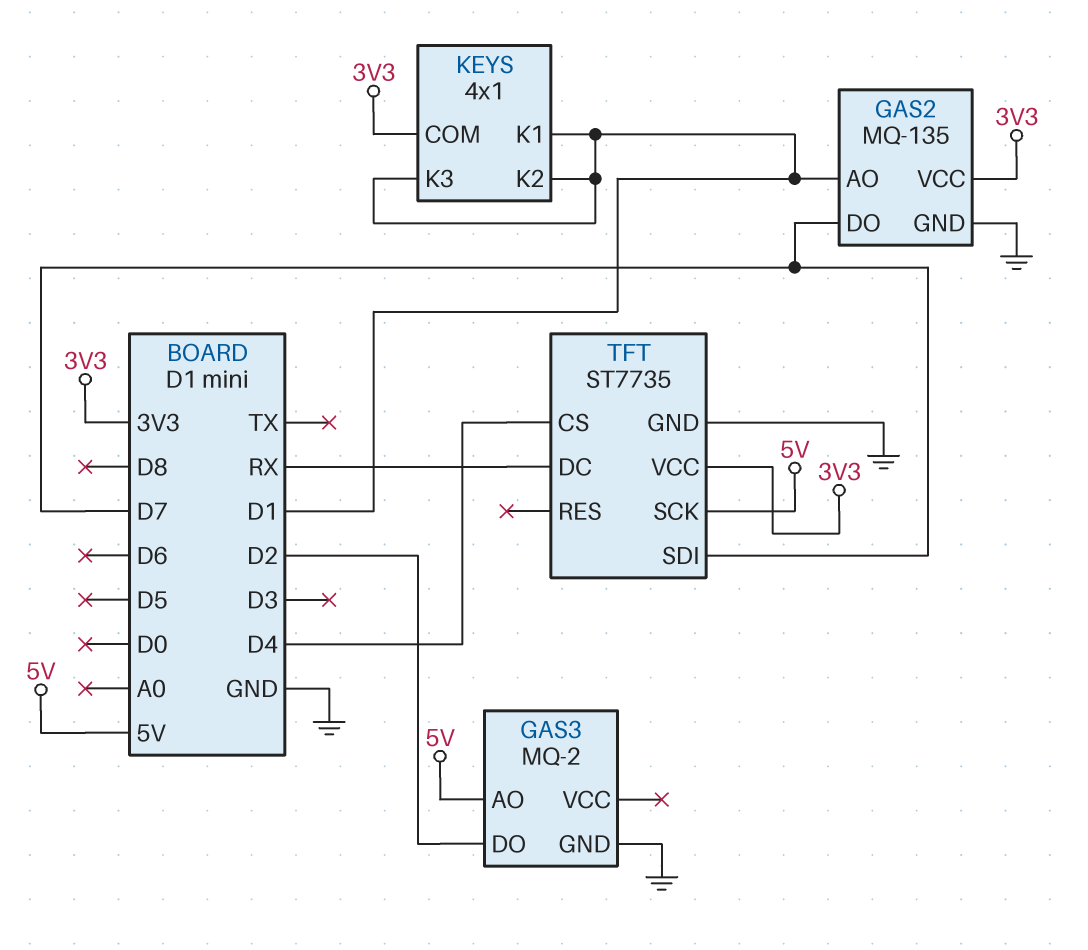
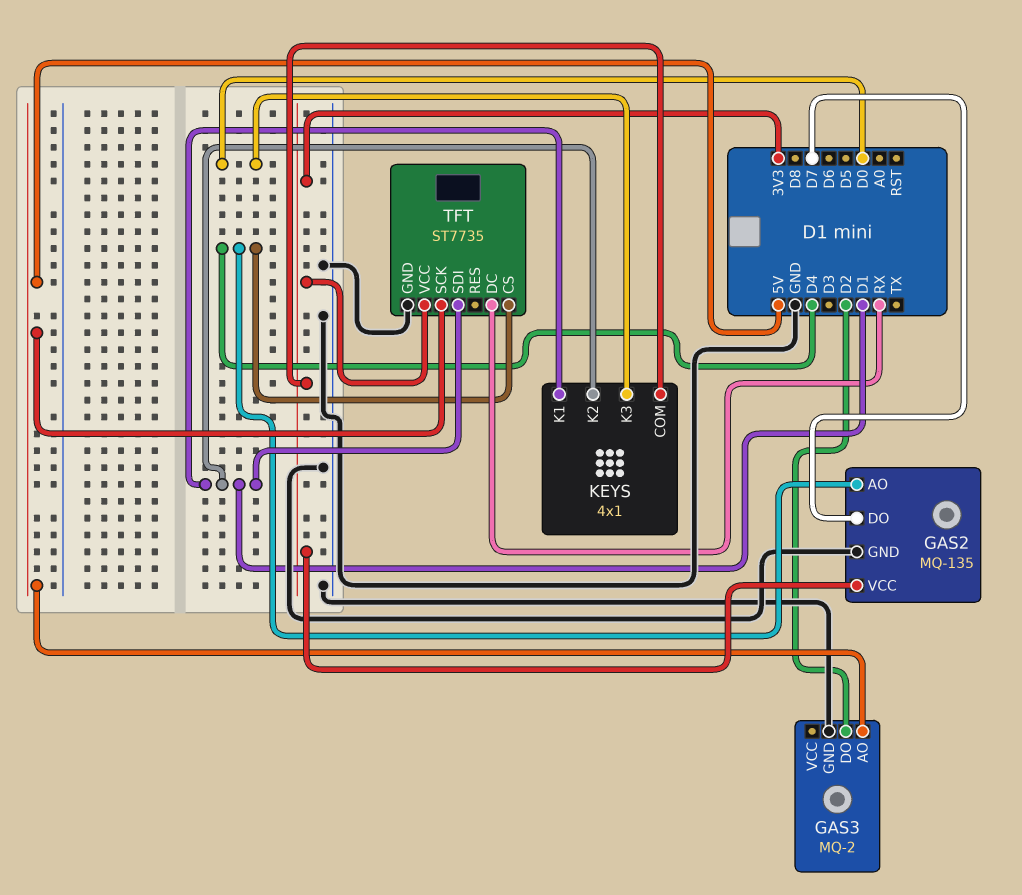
GAS2 pin AO: D1 -> D4
KEYS pin K3: D1 -> D0
TFT pin SDI: D7 -> D1

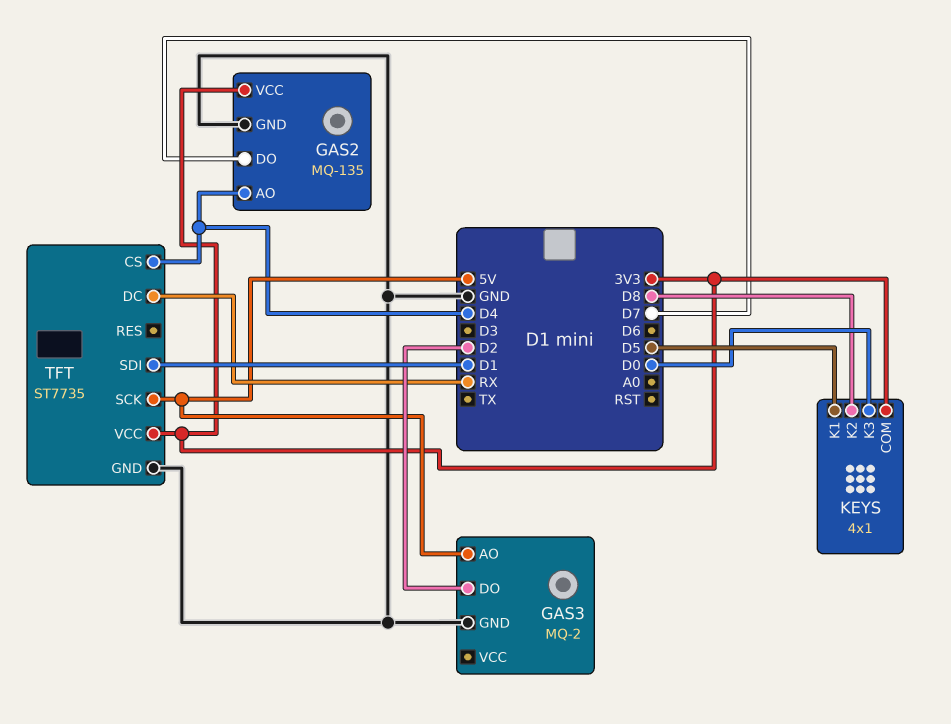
KEYS pin K1: D1 -> D5
KEYS pin K2: D1 -> D8

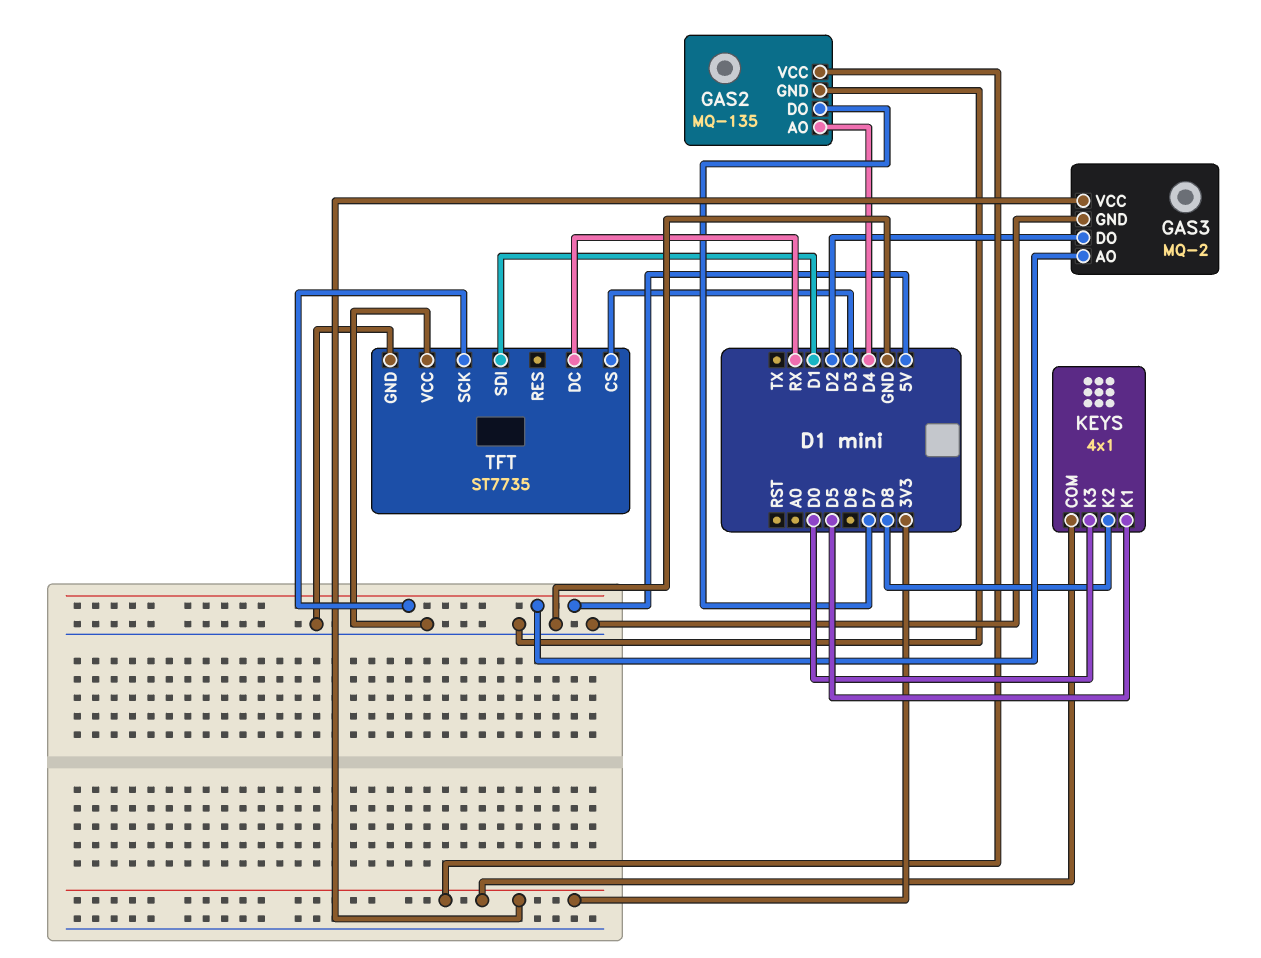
GAS3 pin VCC: none -> 3V3
TFT pin CS: D4 -> D3
TFT pin VCC: 3V3 -> GND

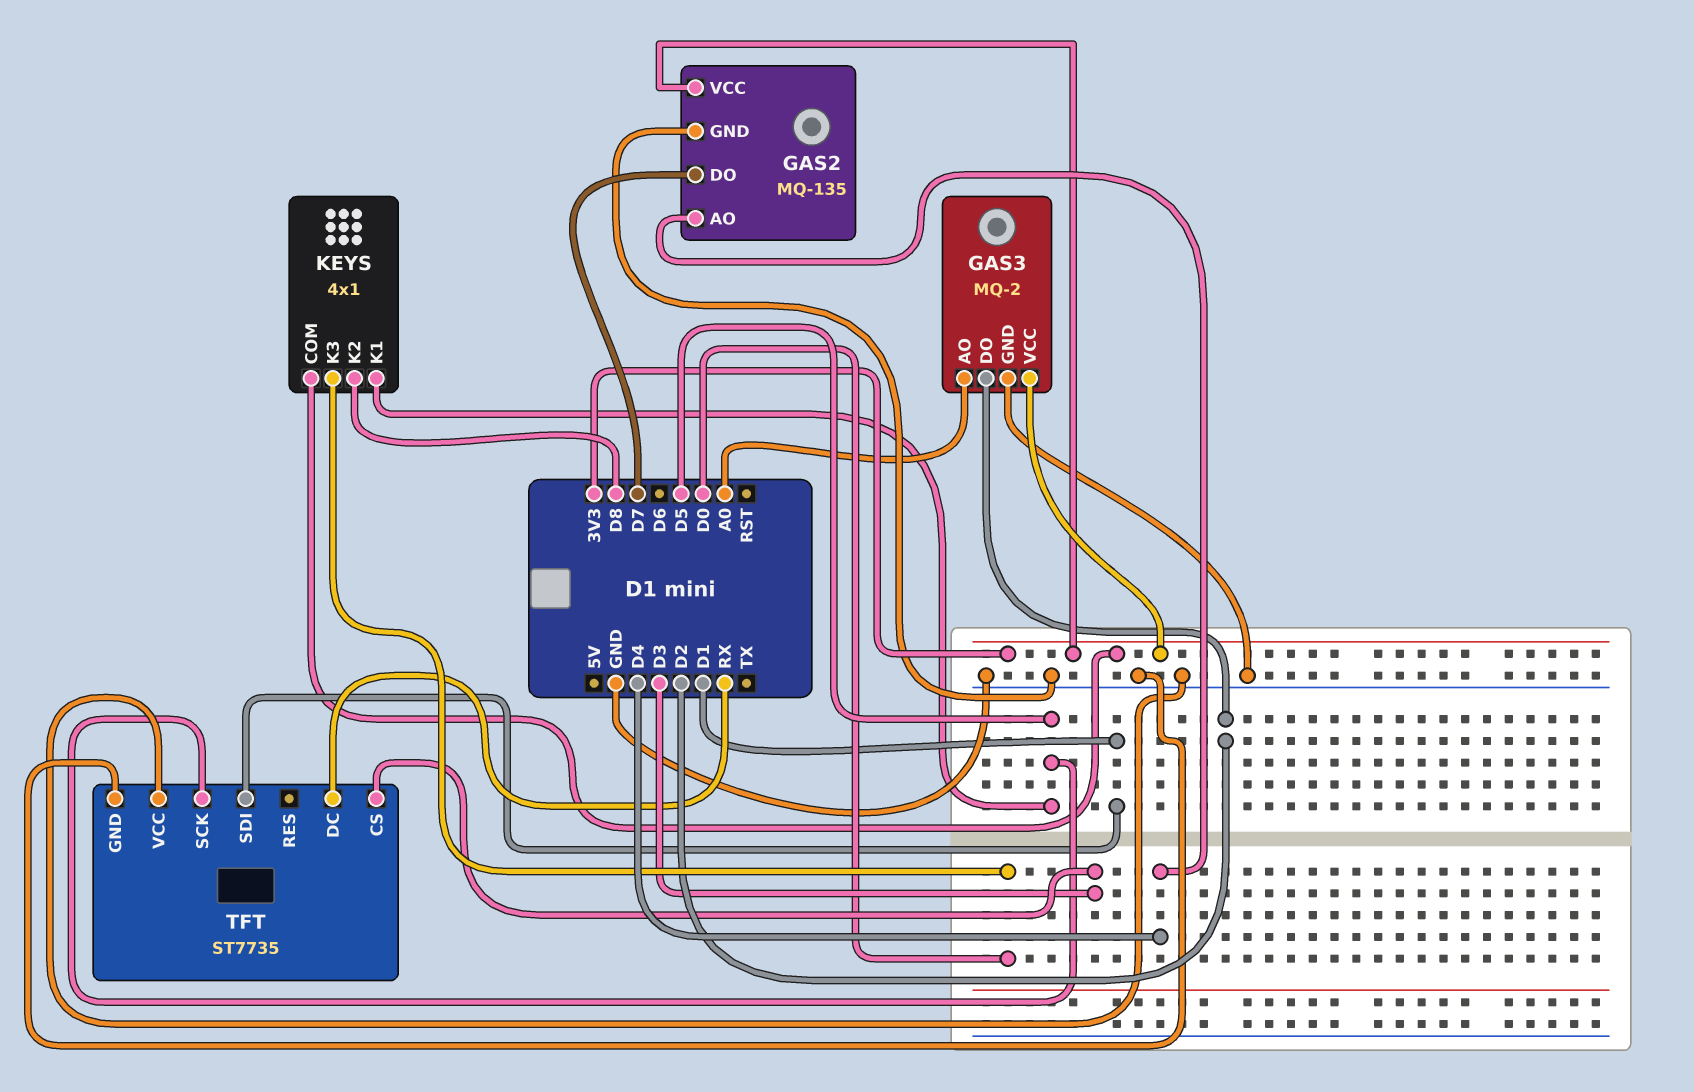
GAS3 pin AO: 5V -> A0
TFT pin SCK: 5V -> D5

